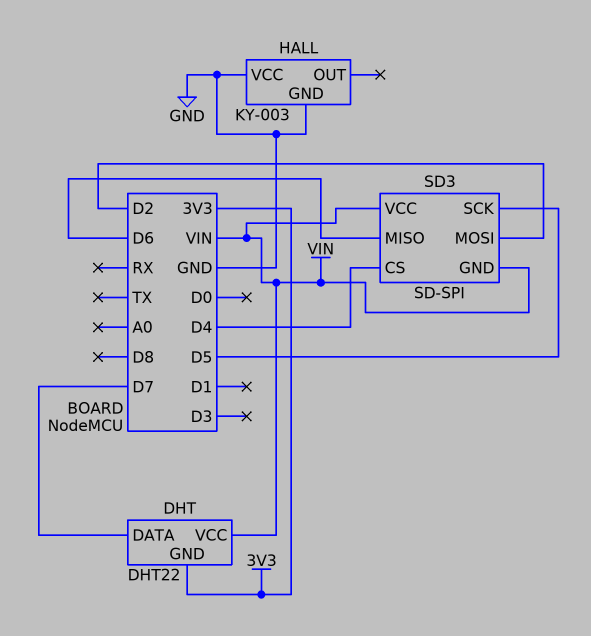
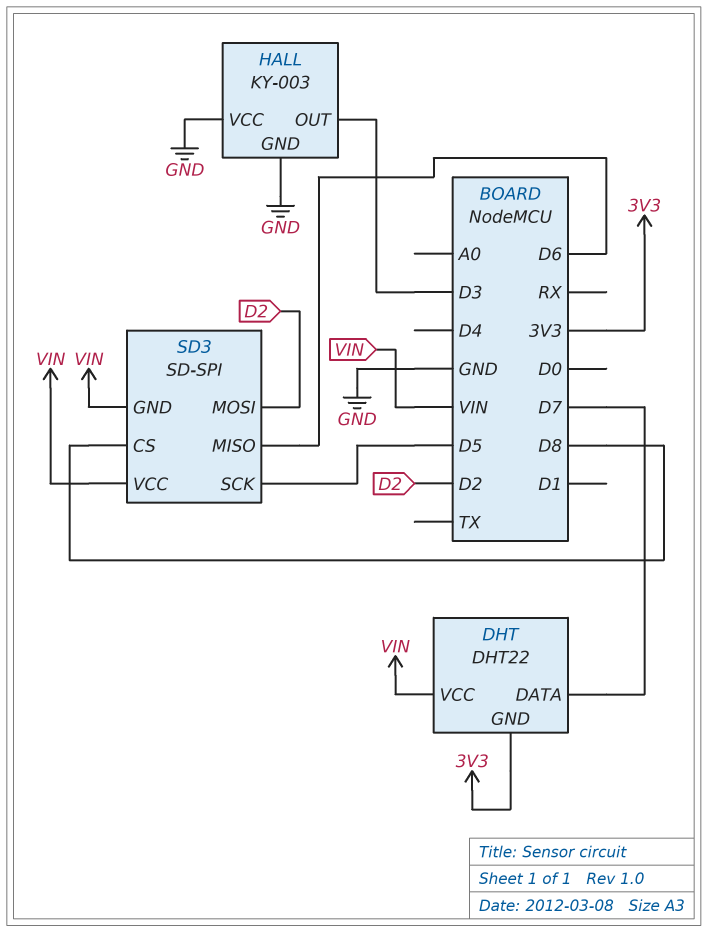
HALL pin OUT: none -> D3
SD3 pin CS: D4 -> D8

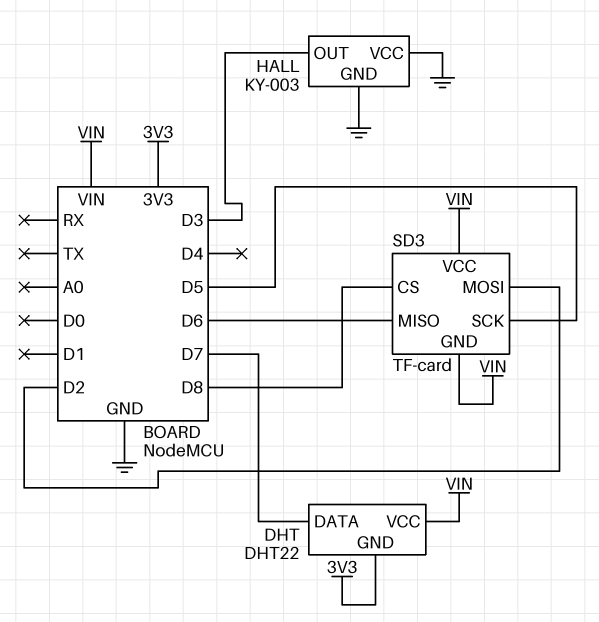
SD3: SD-SPI -> TF-card

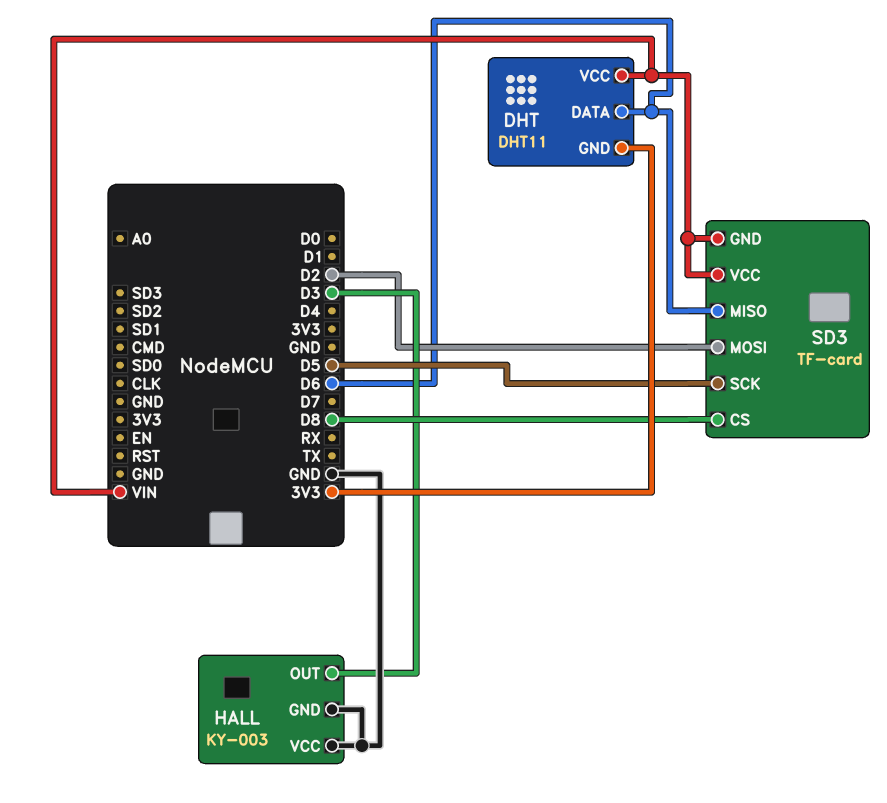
DHT: DHT22 -> DHT11
DHT pin DATA: D7 -> D6

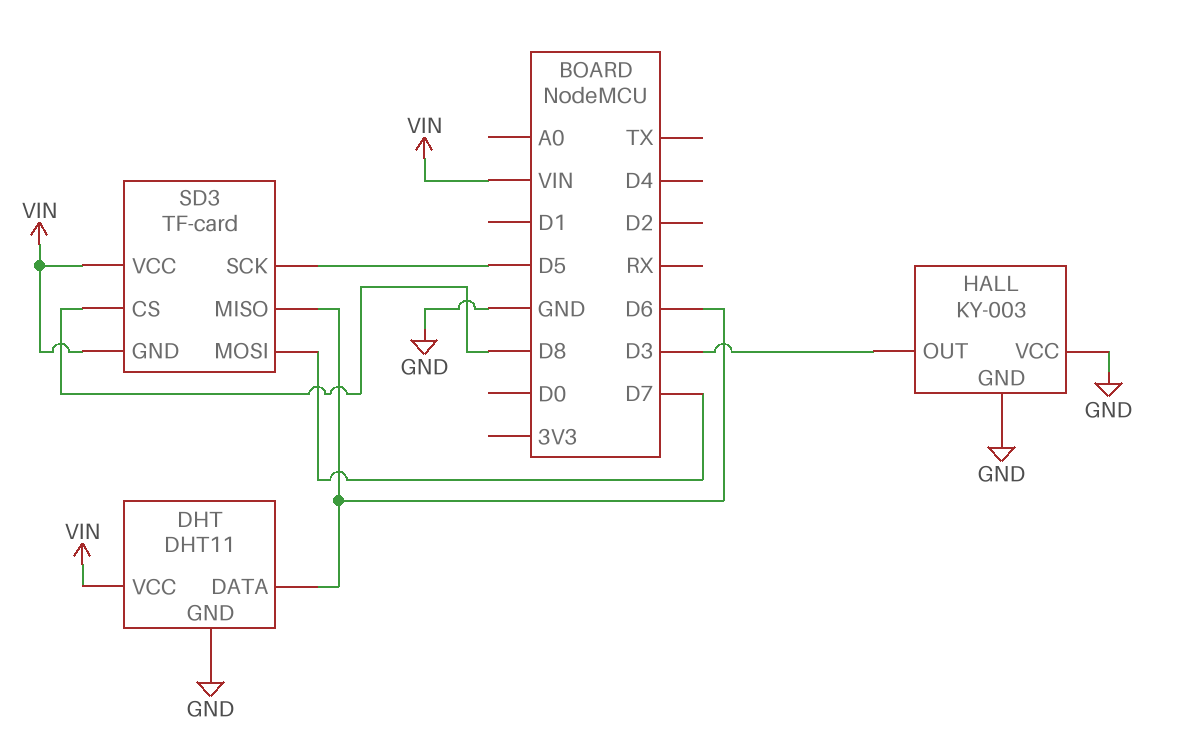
DHT pin GND: 3V3 -> GND
SD3 pin MOSI: D2 -> D7

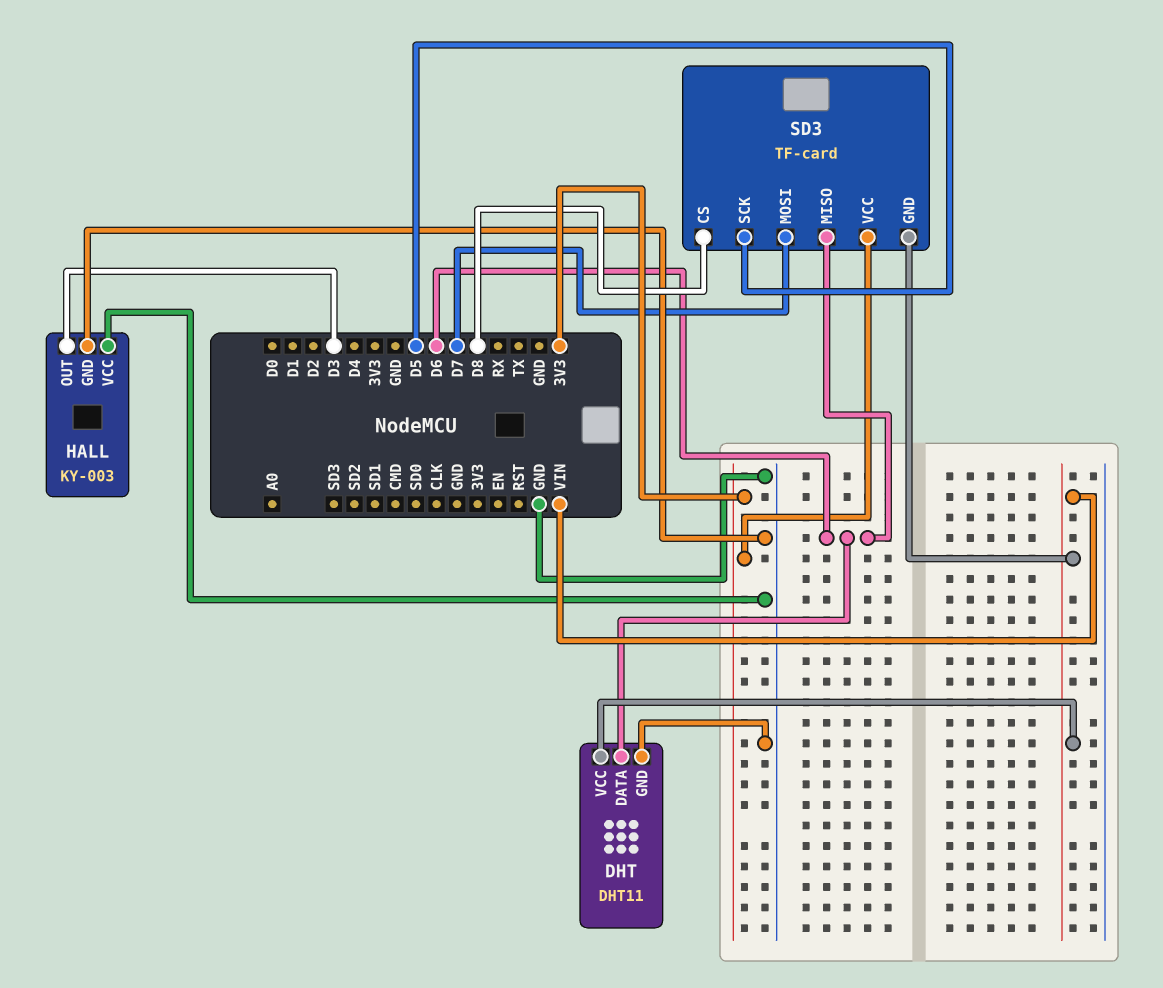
SD3 pin VCC: VIN -> 3V3

